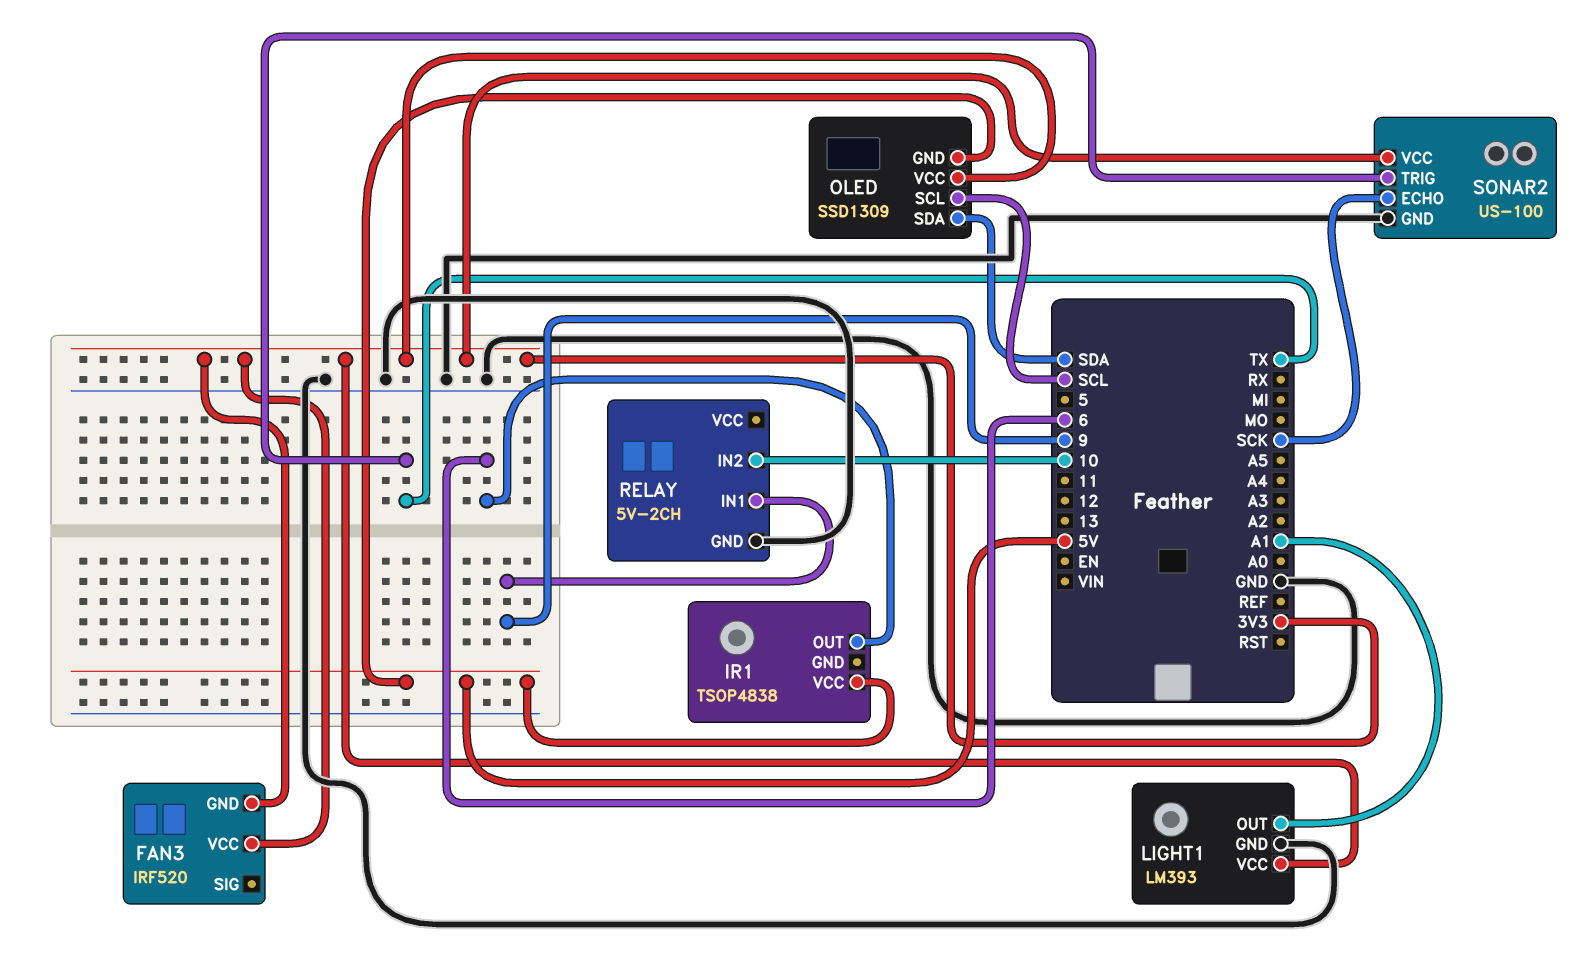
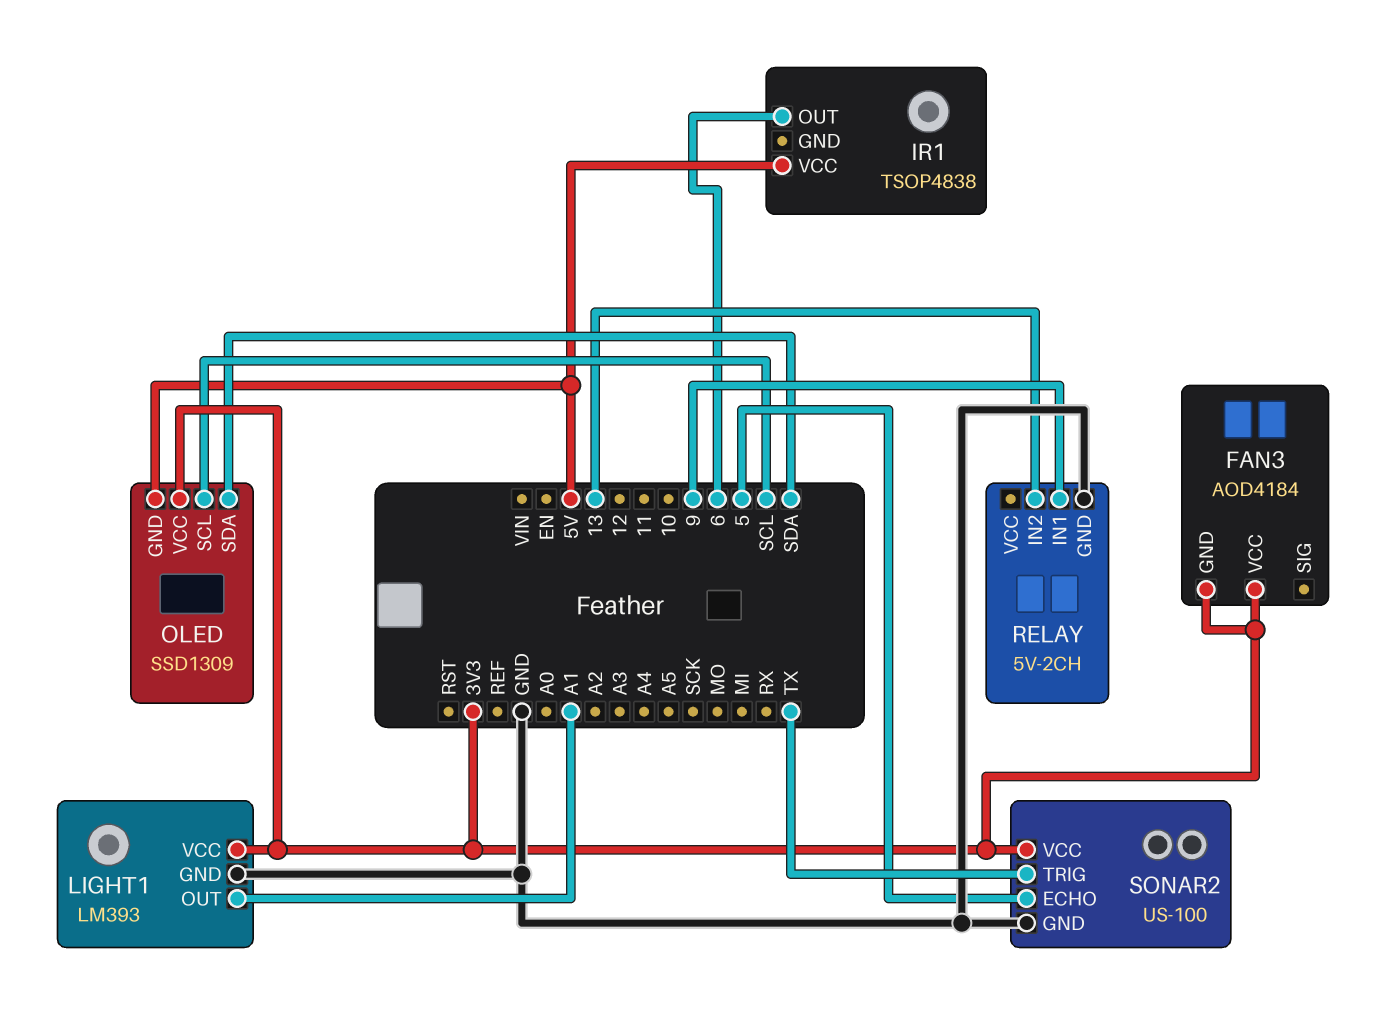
FAN3: IRF520 -> AOD4184
RELAY pin IN2: 10 -> 13
SONAR2 pin ECHO: SCK -> 5

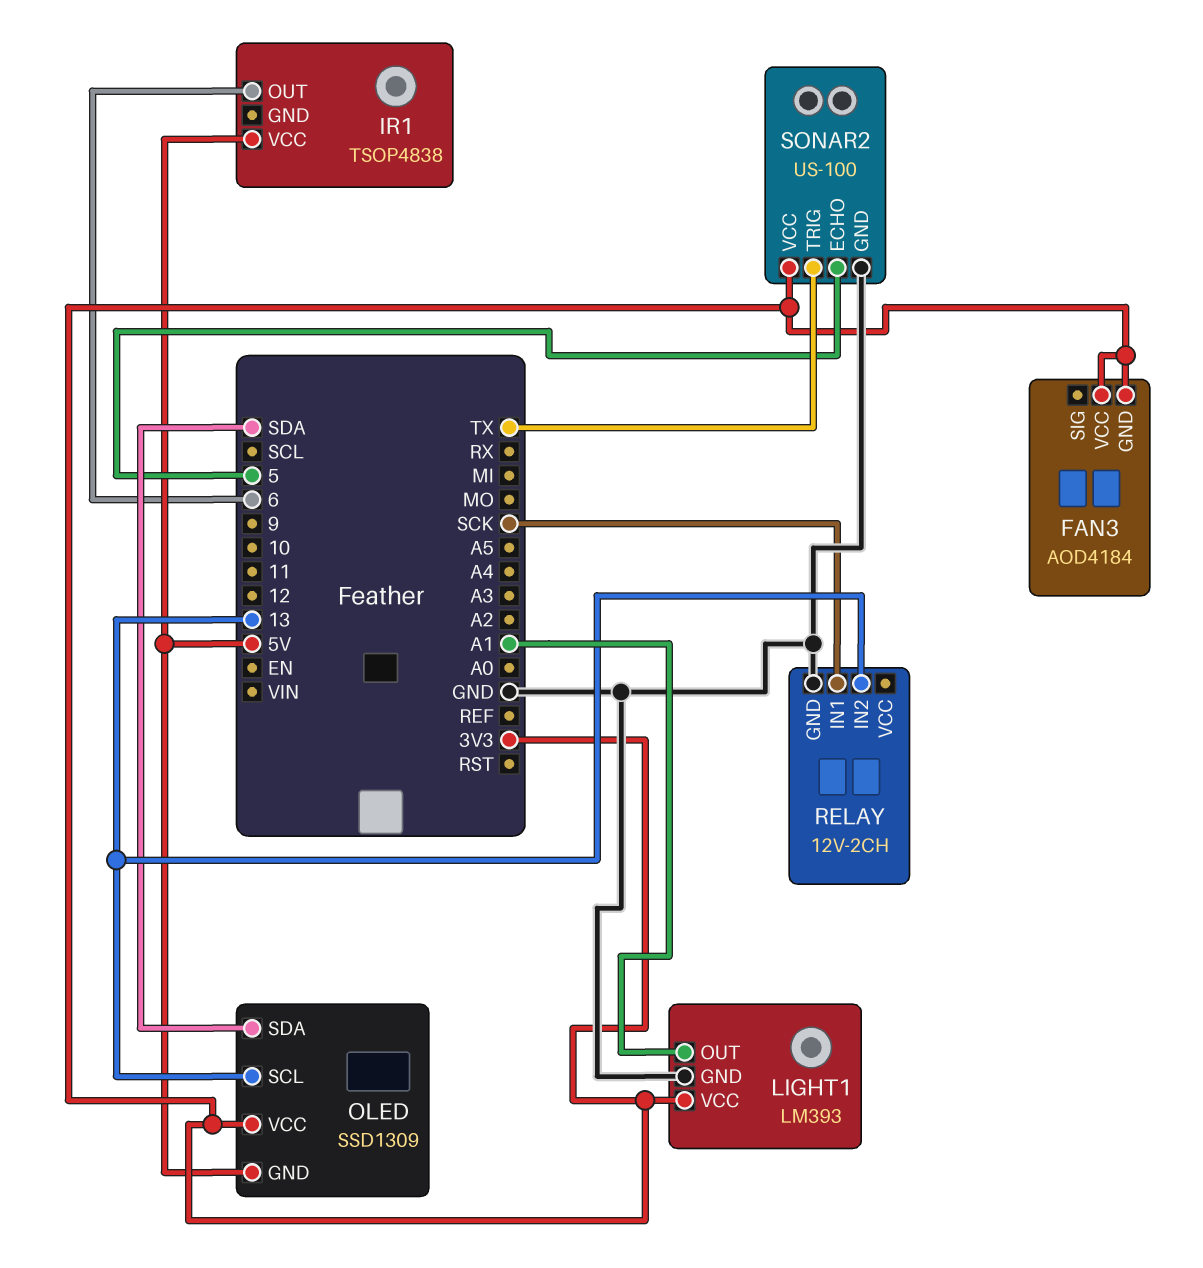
OLED pin SCL: SCL -> 13
RELAY: 5V-2CH -> 12V-2CH
RELAY pin IN1: 9 -> SCK

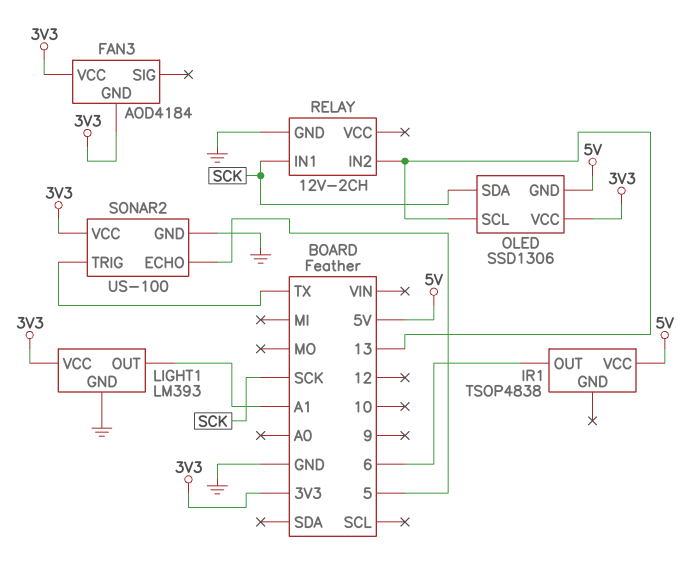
OLED: SSD1309 -> SSD1306
OLED pin SDA: SDA -> SCK

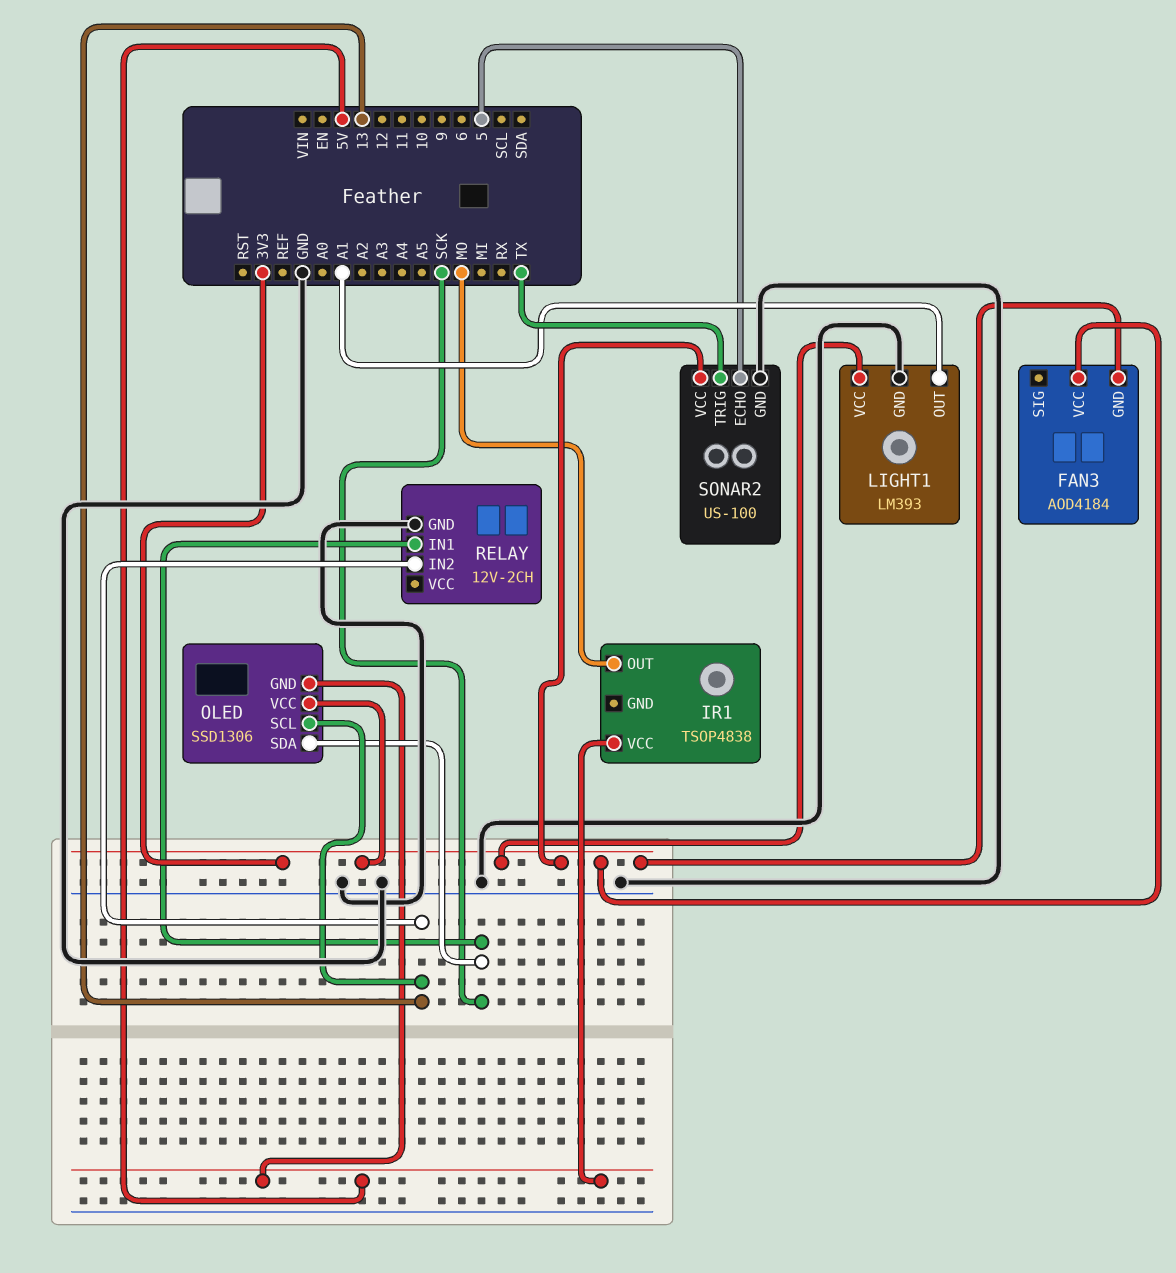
IR1 pin OUT: 6 -> MO

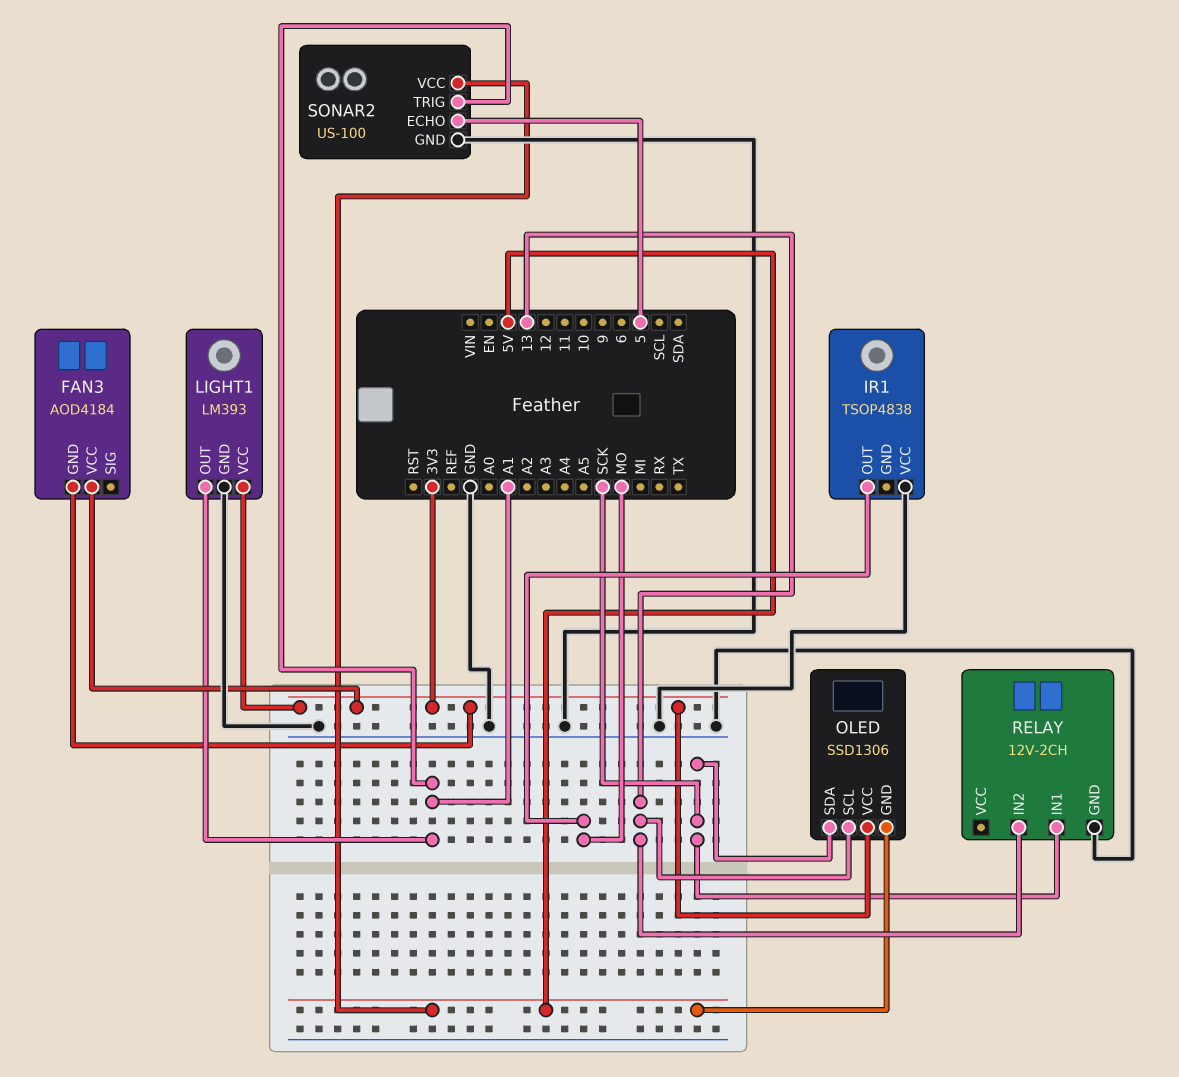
IR1 pin VCC: 5V -> GND
SONAR2 pin TRIG: TX -> A1
SONAR2 pin VCC: 3V3 -> 5V

